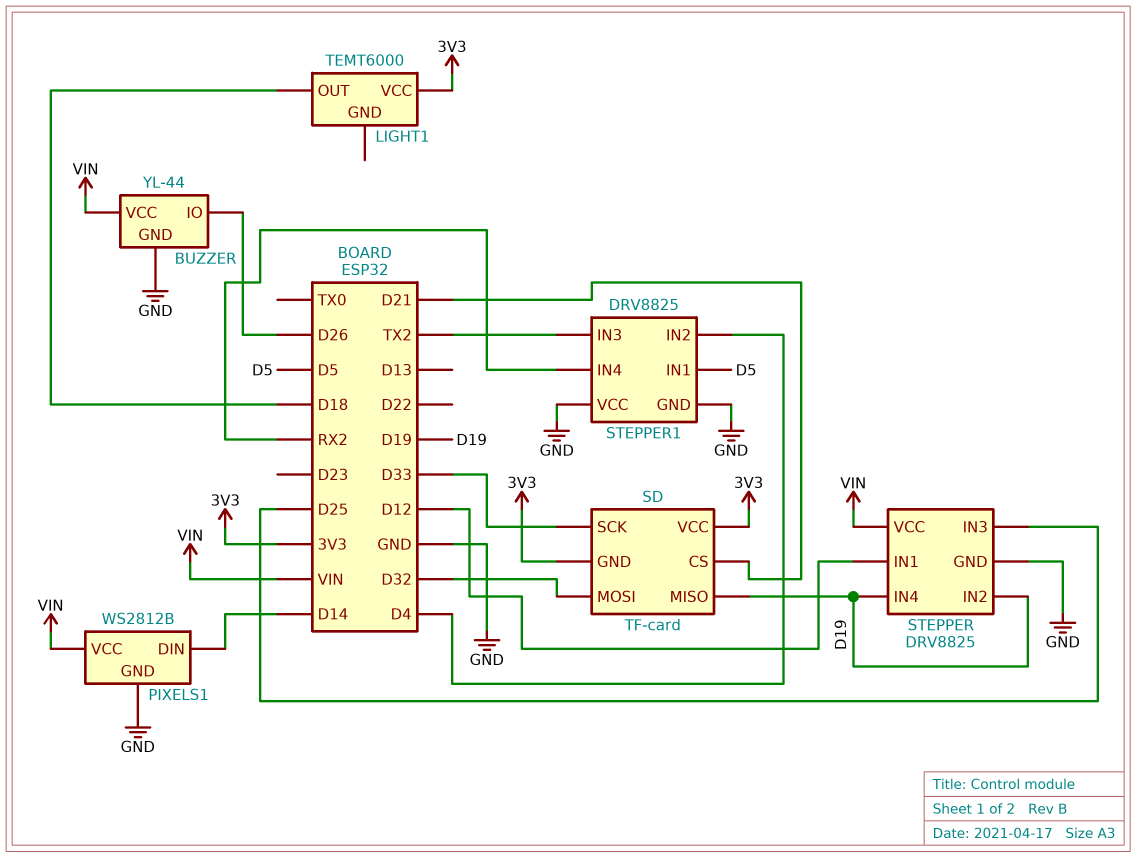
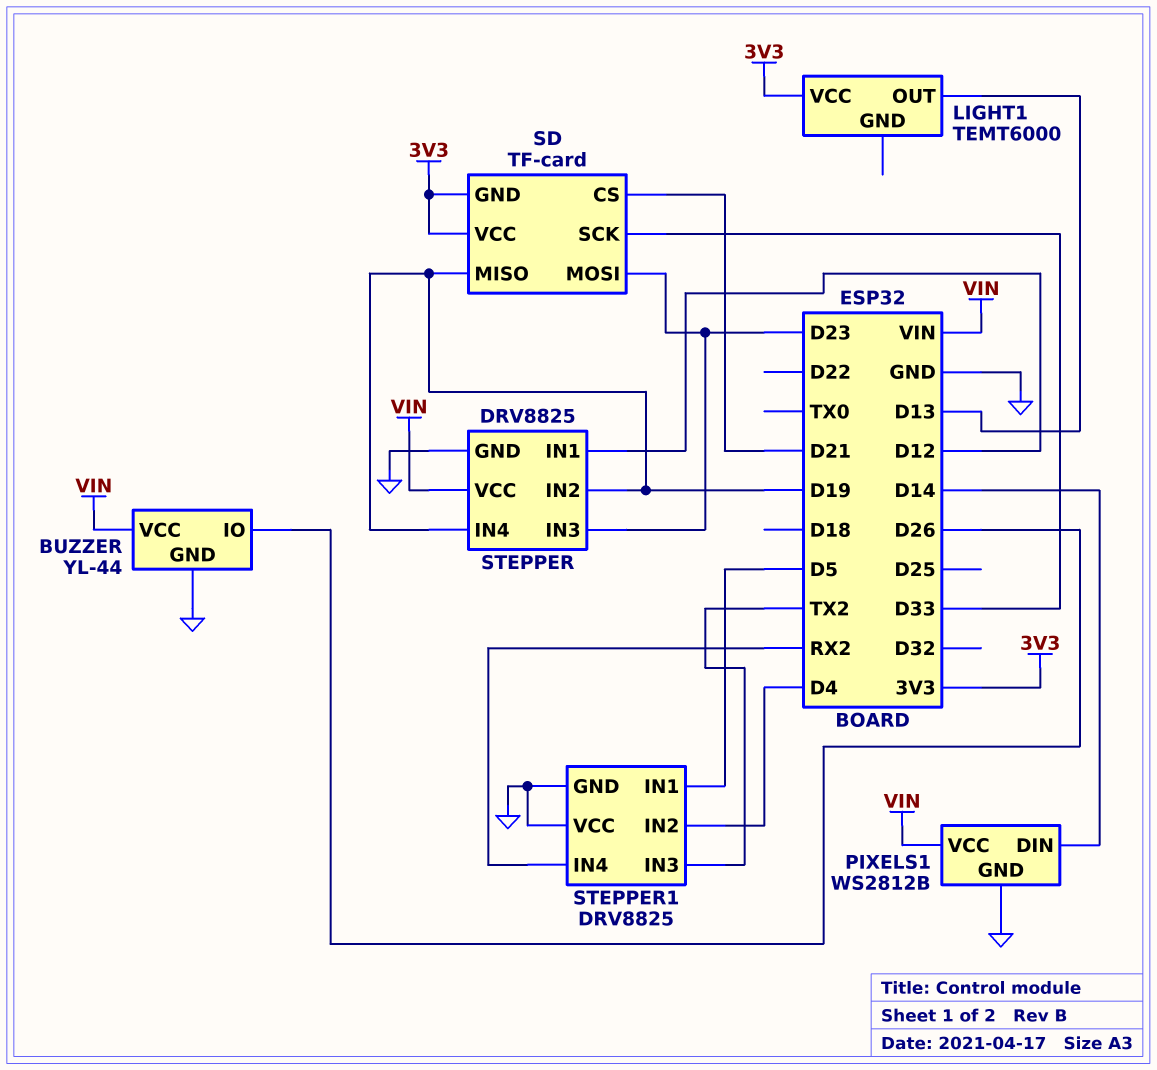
LIGHT1 pin OUT: D18 -> D13
SD pin MOSI: D32 -> D23
STEPPER pin IN3: D25 -> D23

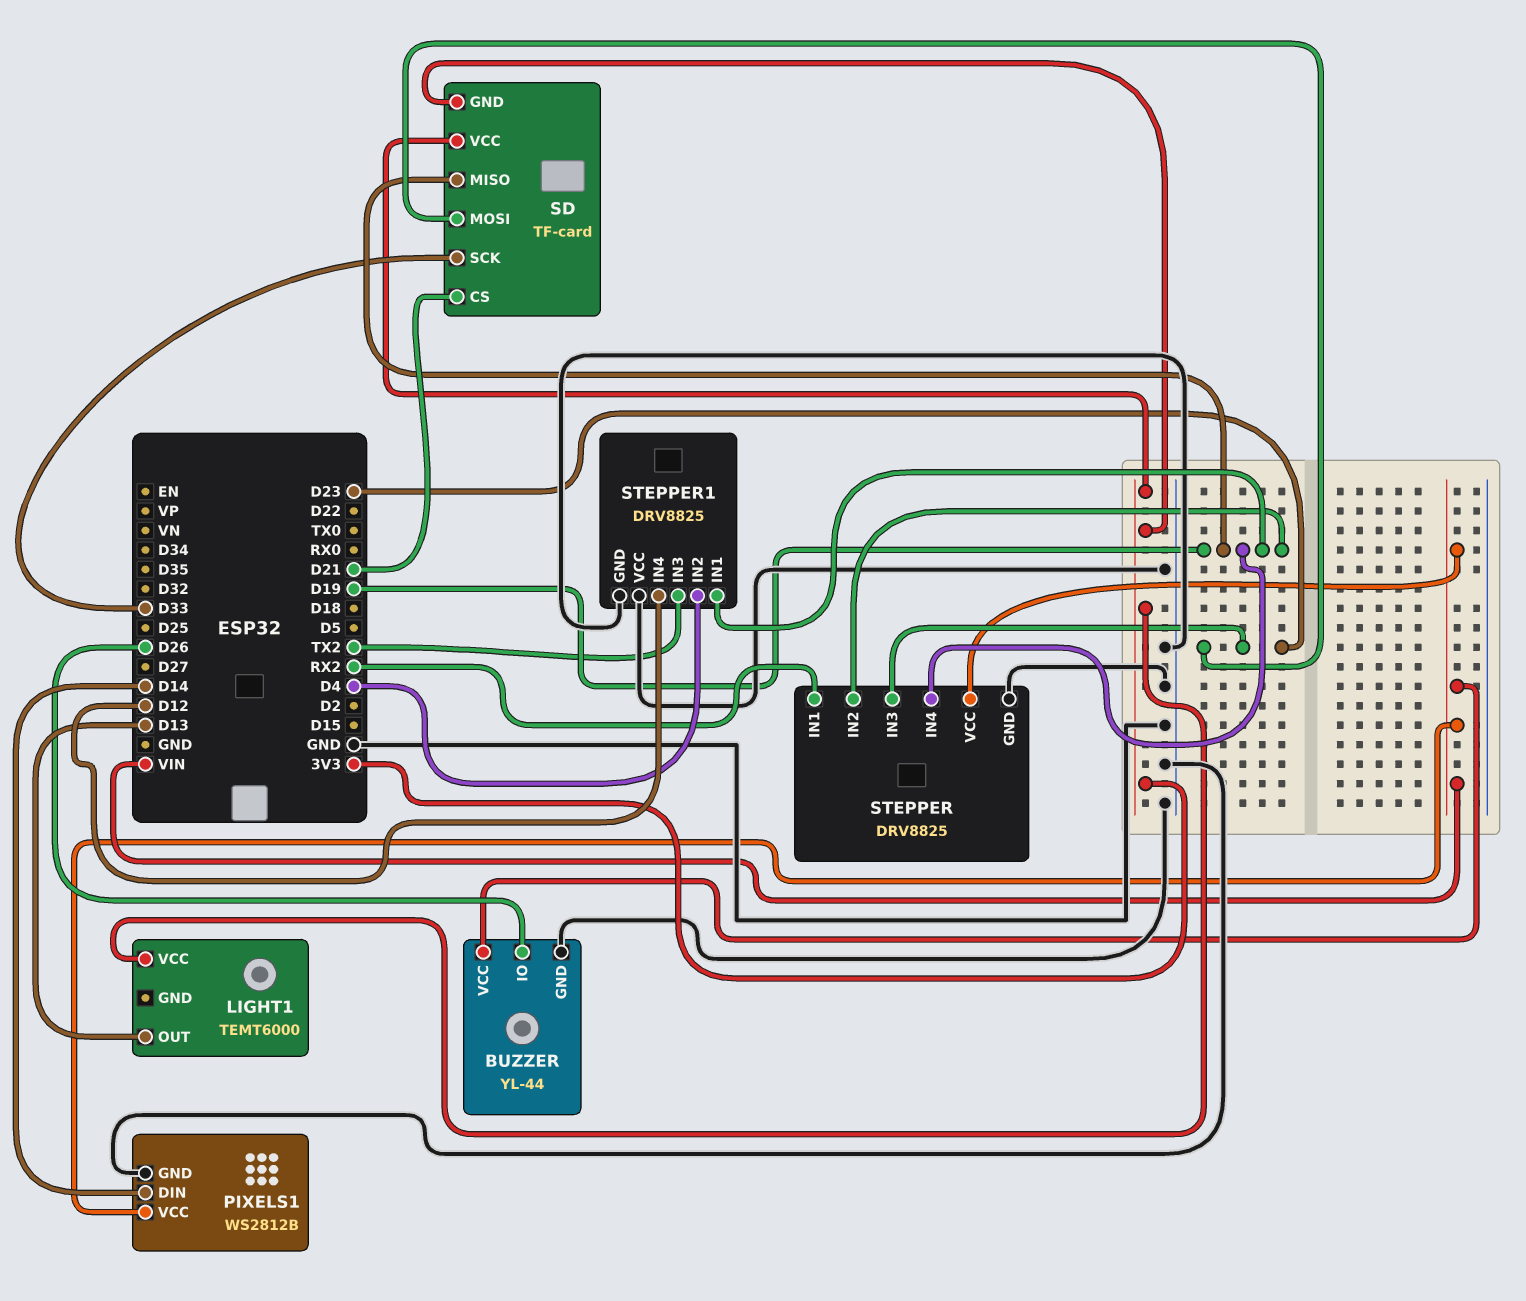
STEPPER pin IN1: D12 -> RX2
STEPPER1 pin IN1: D5 -> D19
STEPPER1 pin IN4: RX2 -> D12

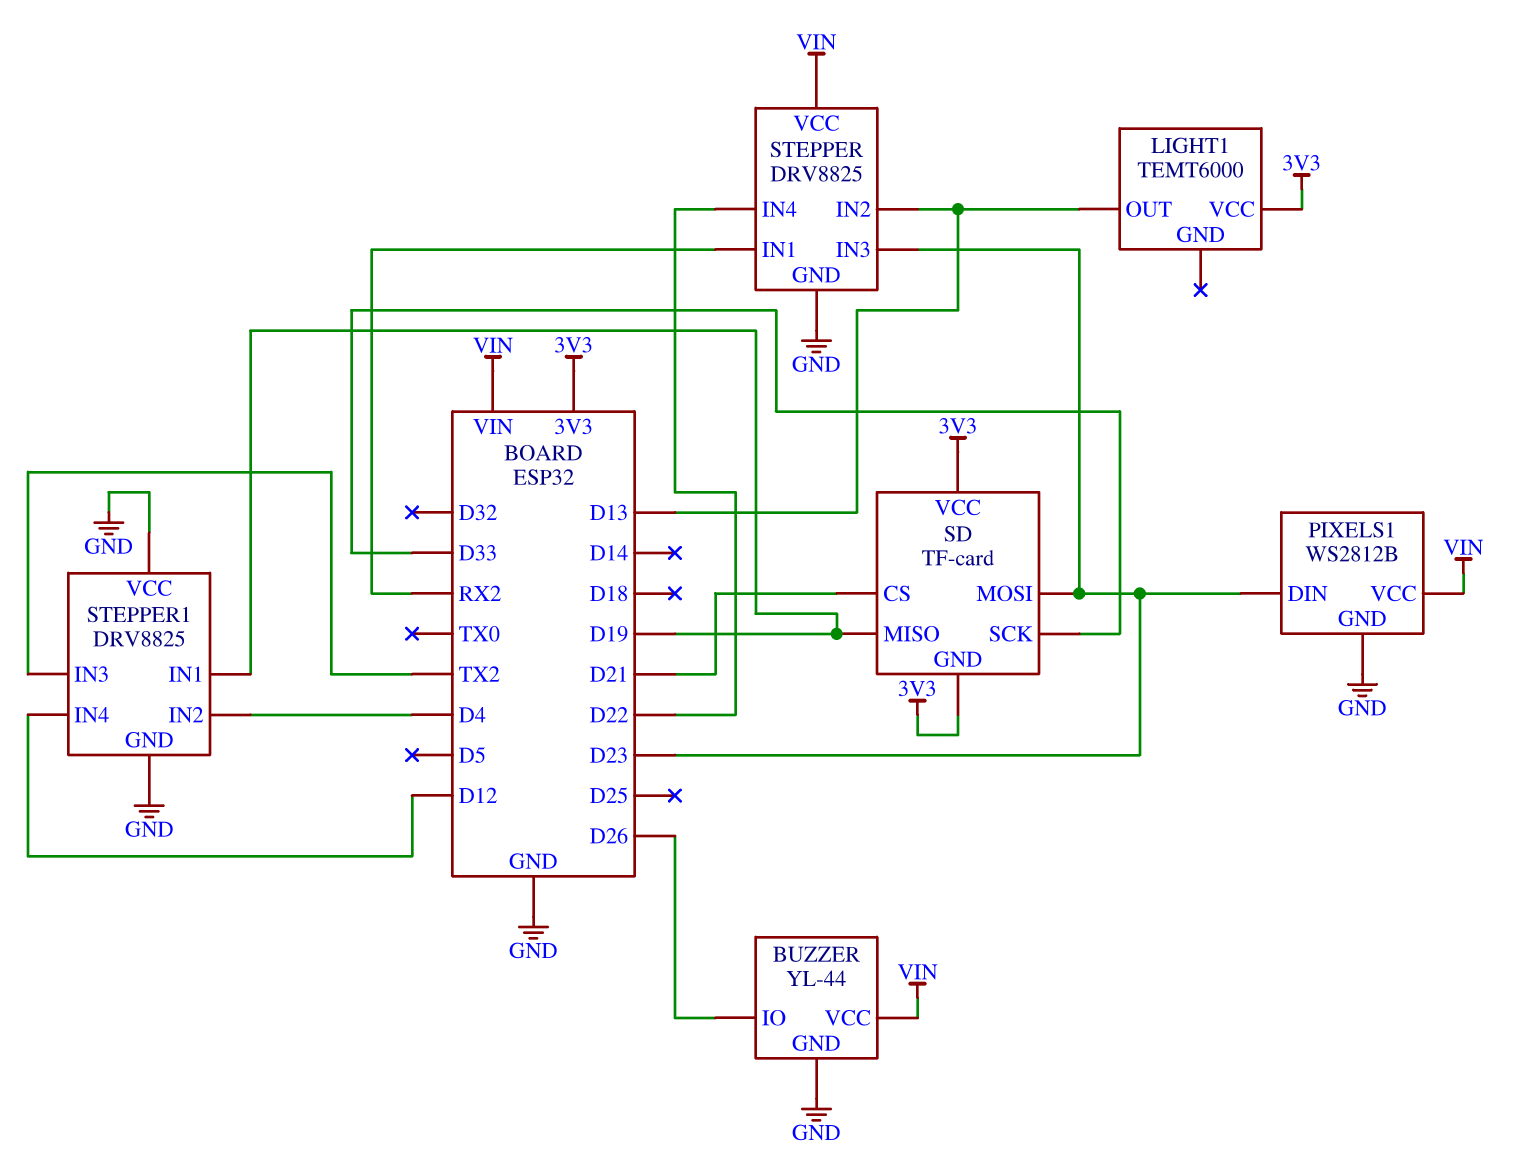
PIXELS1 pin DIN: D14 -> D23
STEPPER pin IN2: D19 -> D13
STEPPER pin IN4: D19 -> D22

